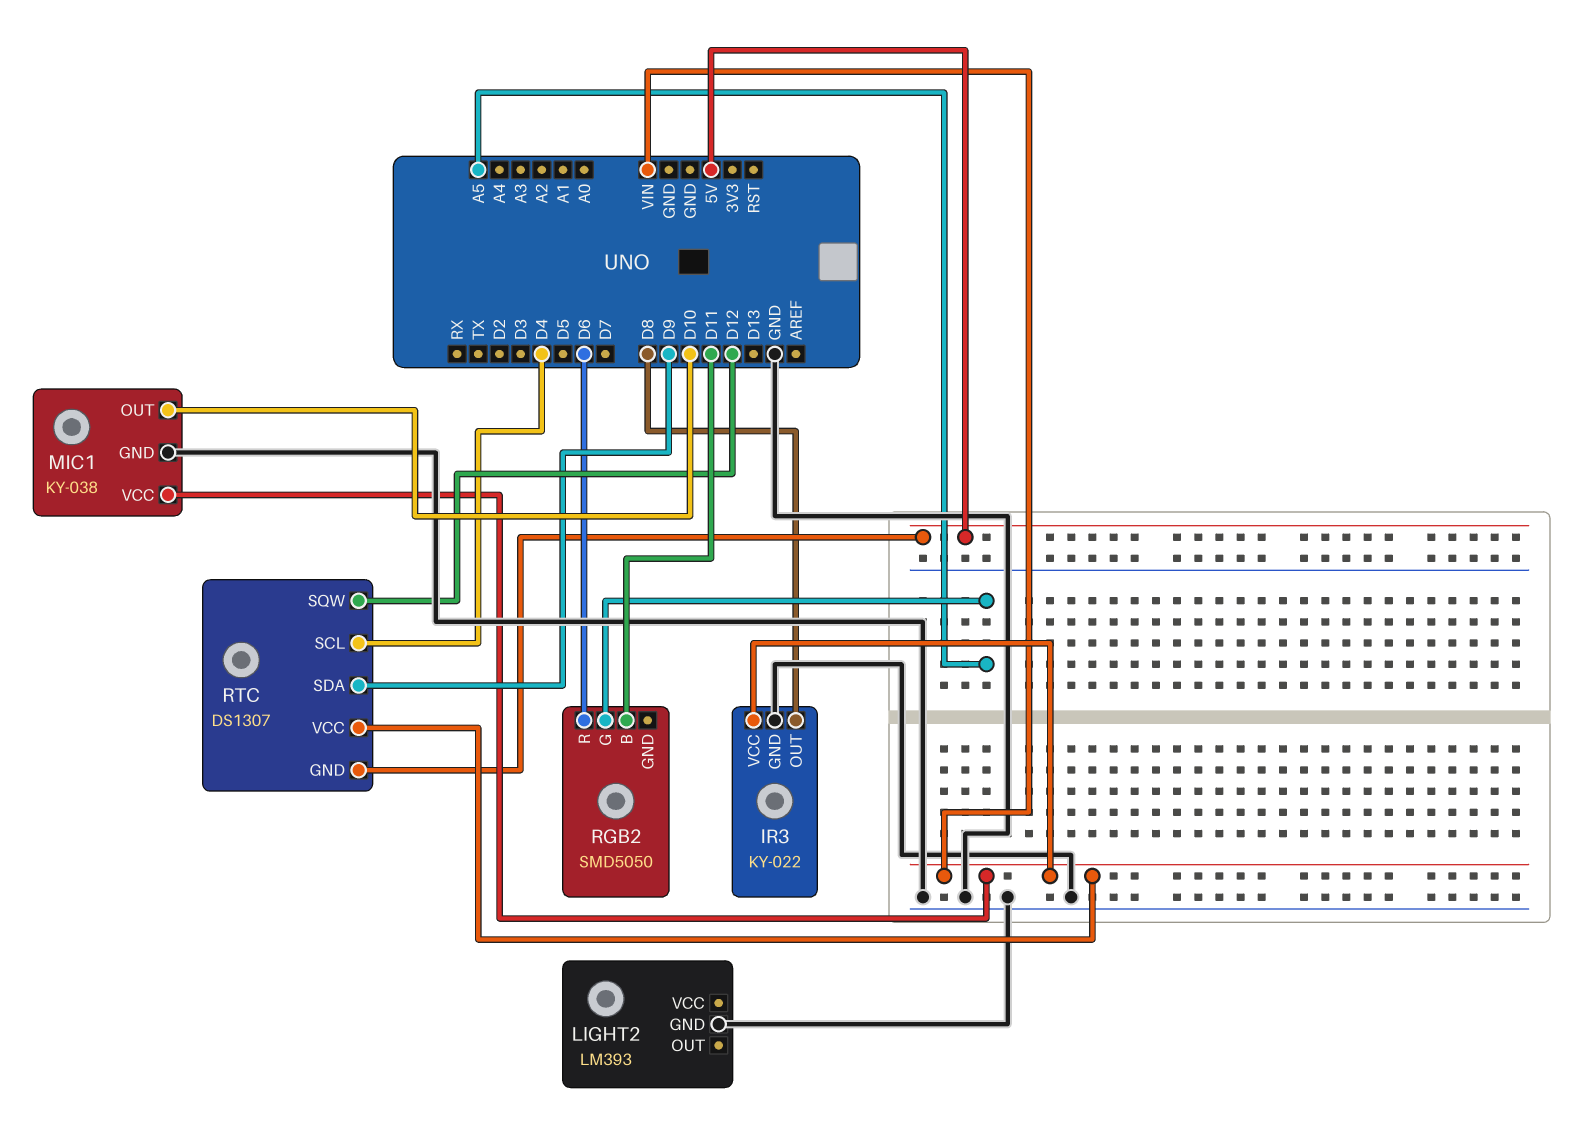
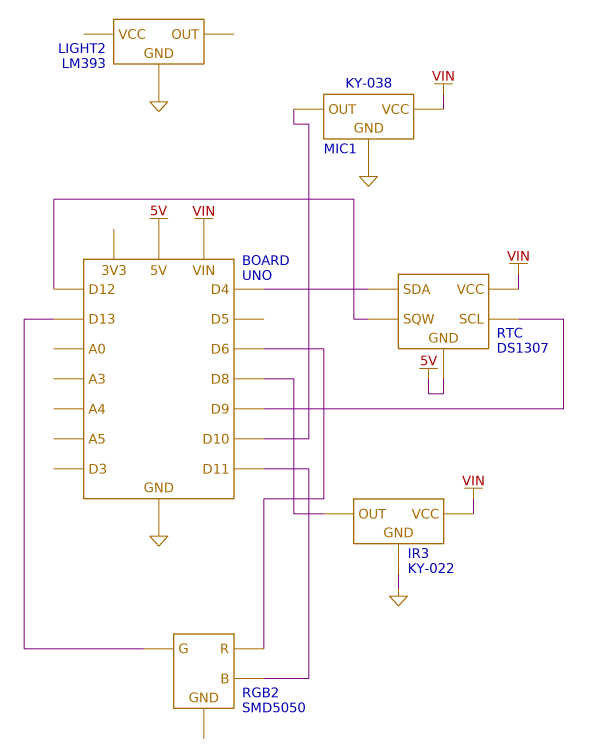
RGB2 pin G: A5 -> D13
RTC pin SCL: D4 -> D9
RTC pin SDA: D9 -> D4

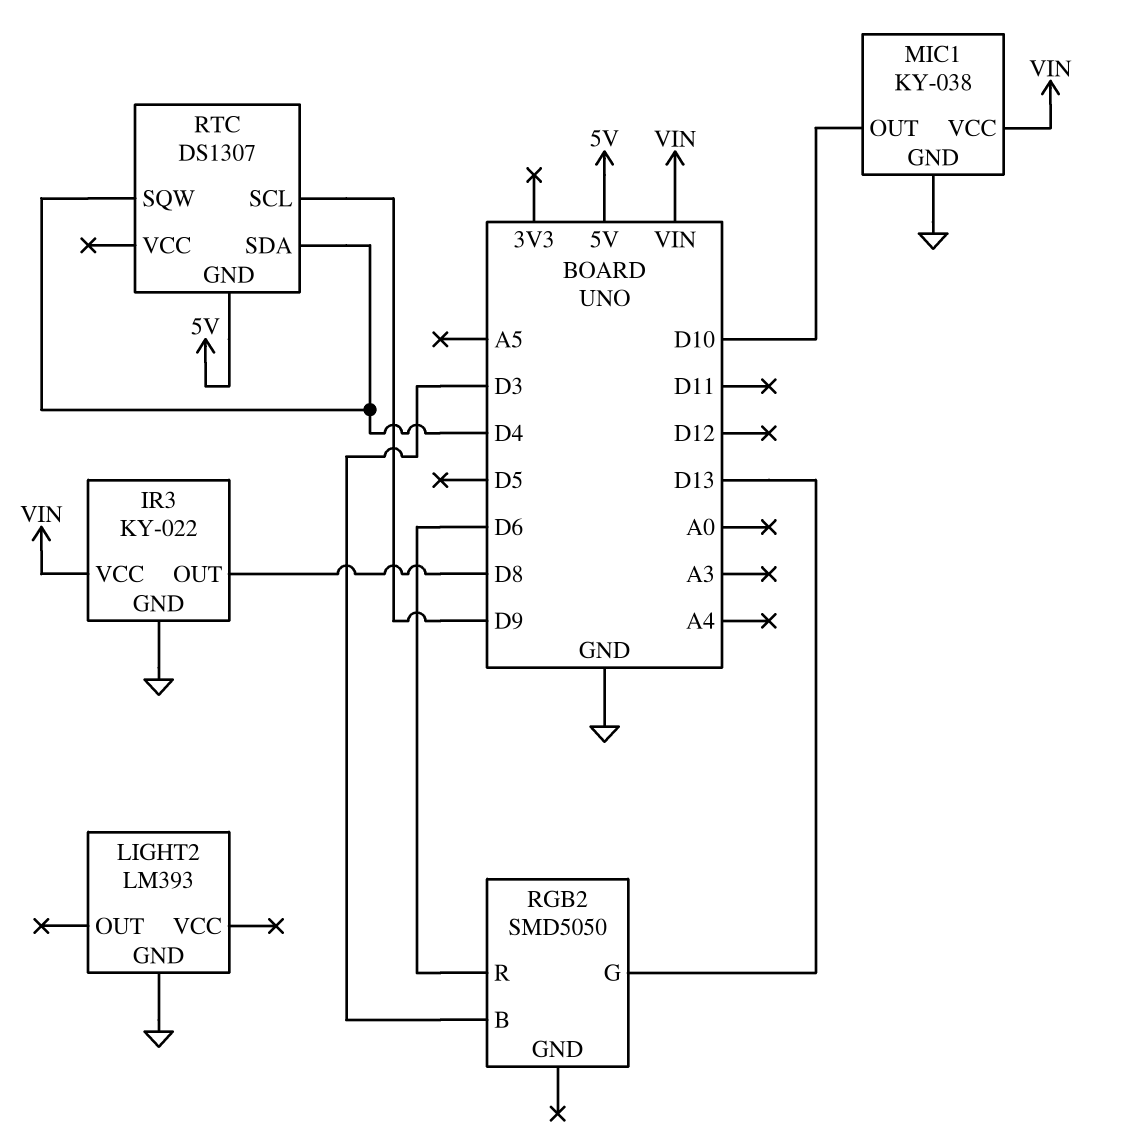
RGB2 pin B: D11 -> D3
RTC pin SQW: D12 -> D4
RTC pin VCC: VIN -> none

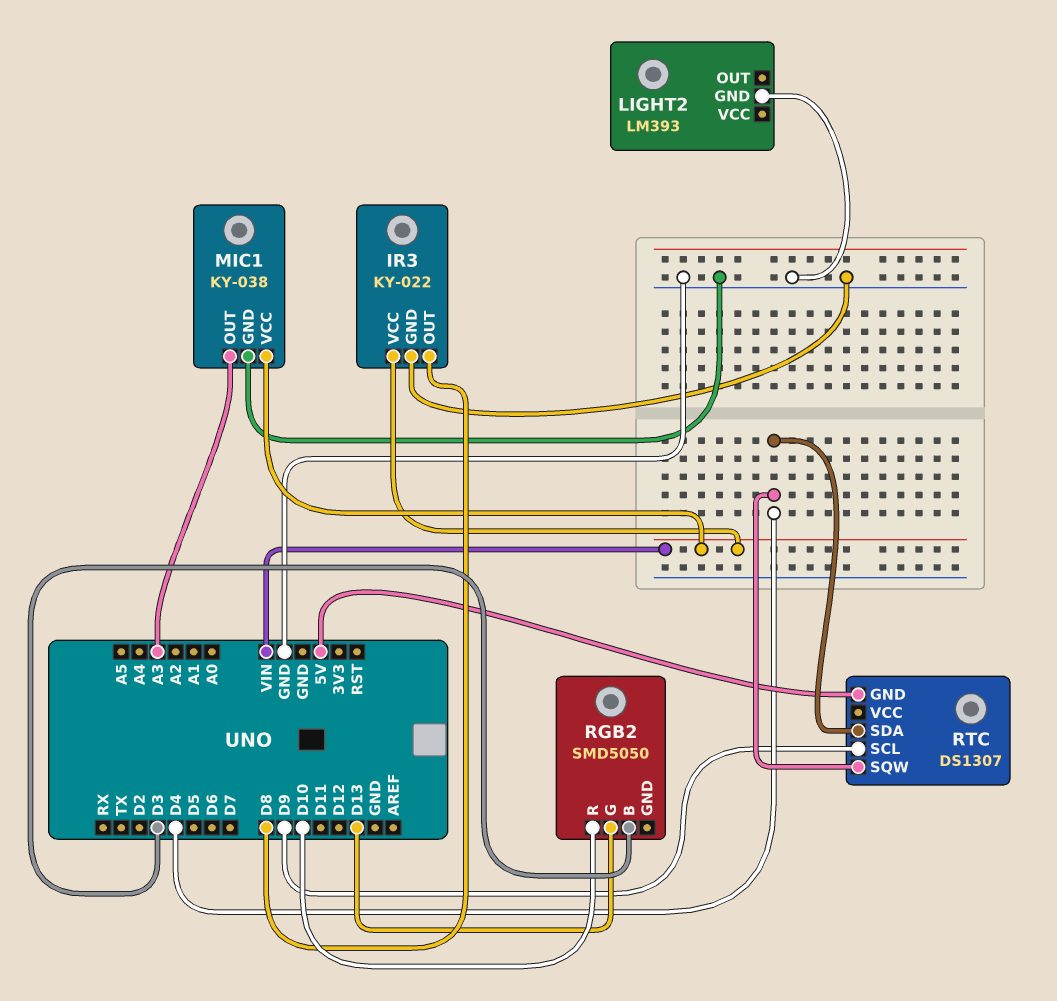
MIC1 pin OUT: D10 -> A3
RGB2 pin R: D6 -> D10

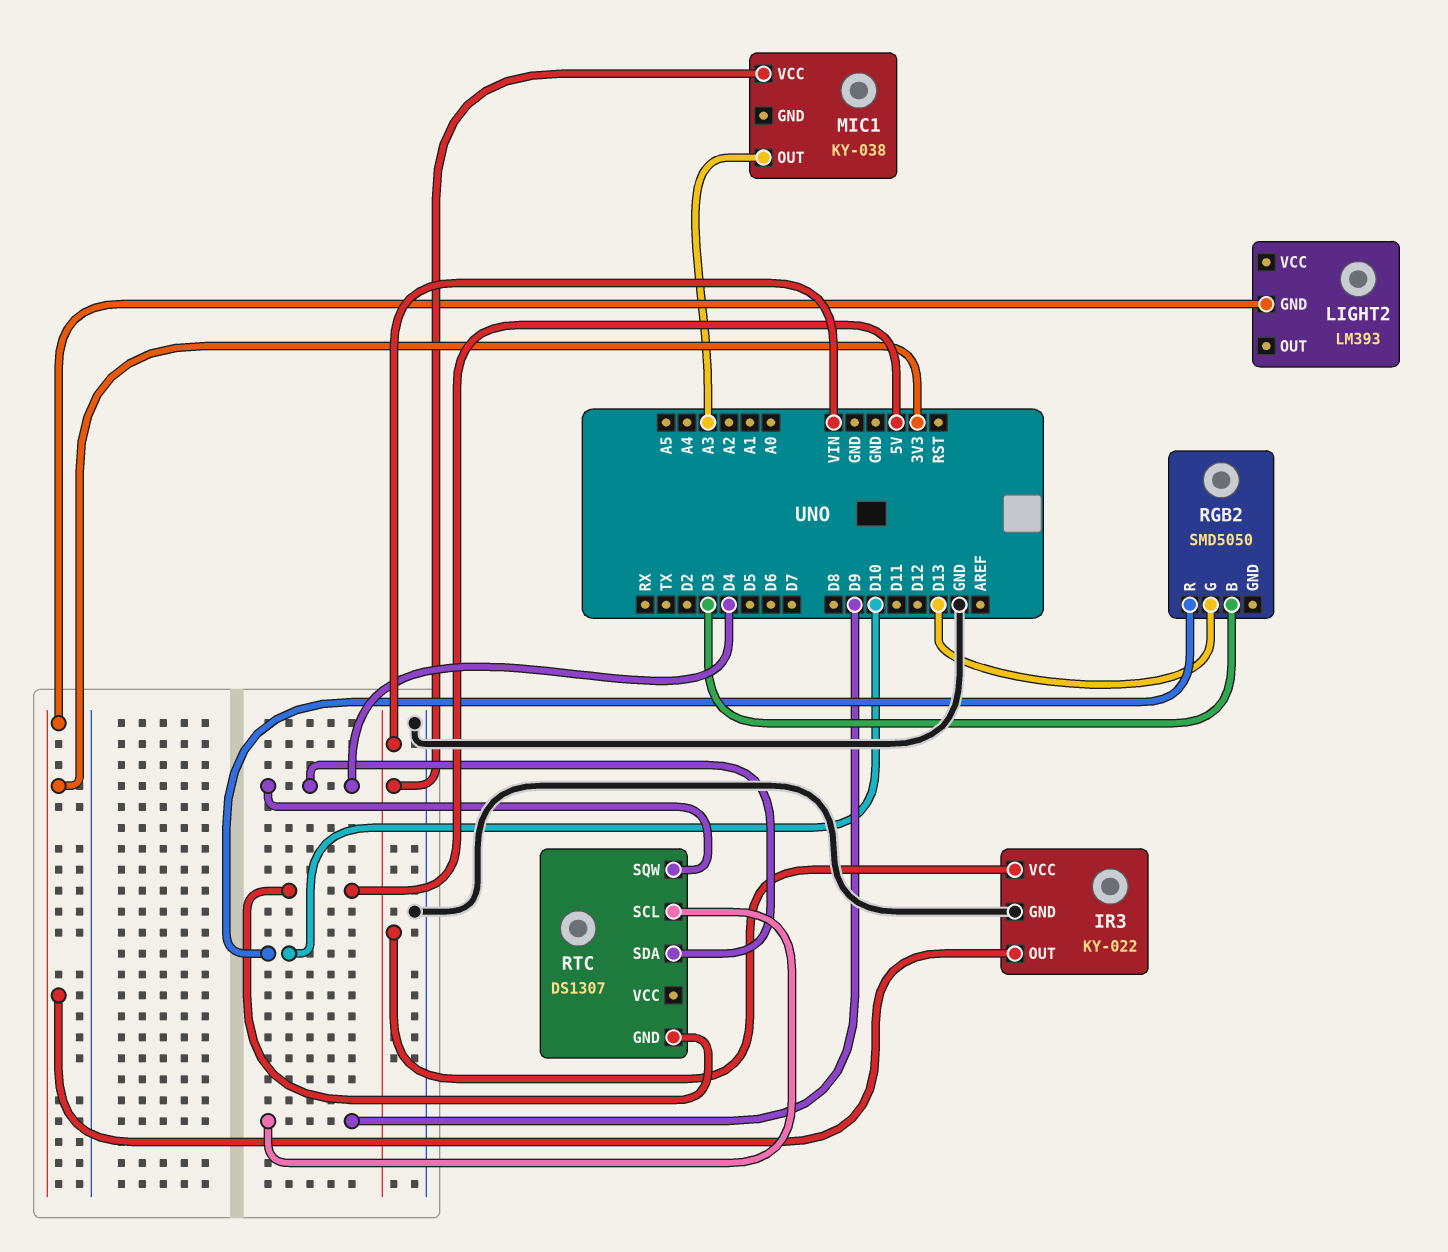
IR3 pin OUT: D8 -> 3V3
LIGHT2 pin GND: GND -> 3V3
MIC1 pin GND: GND -> none

